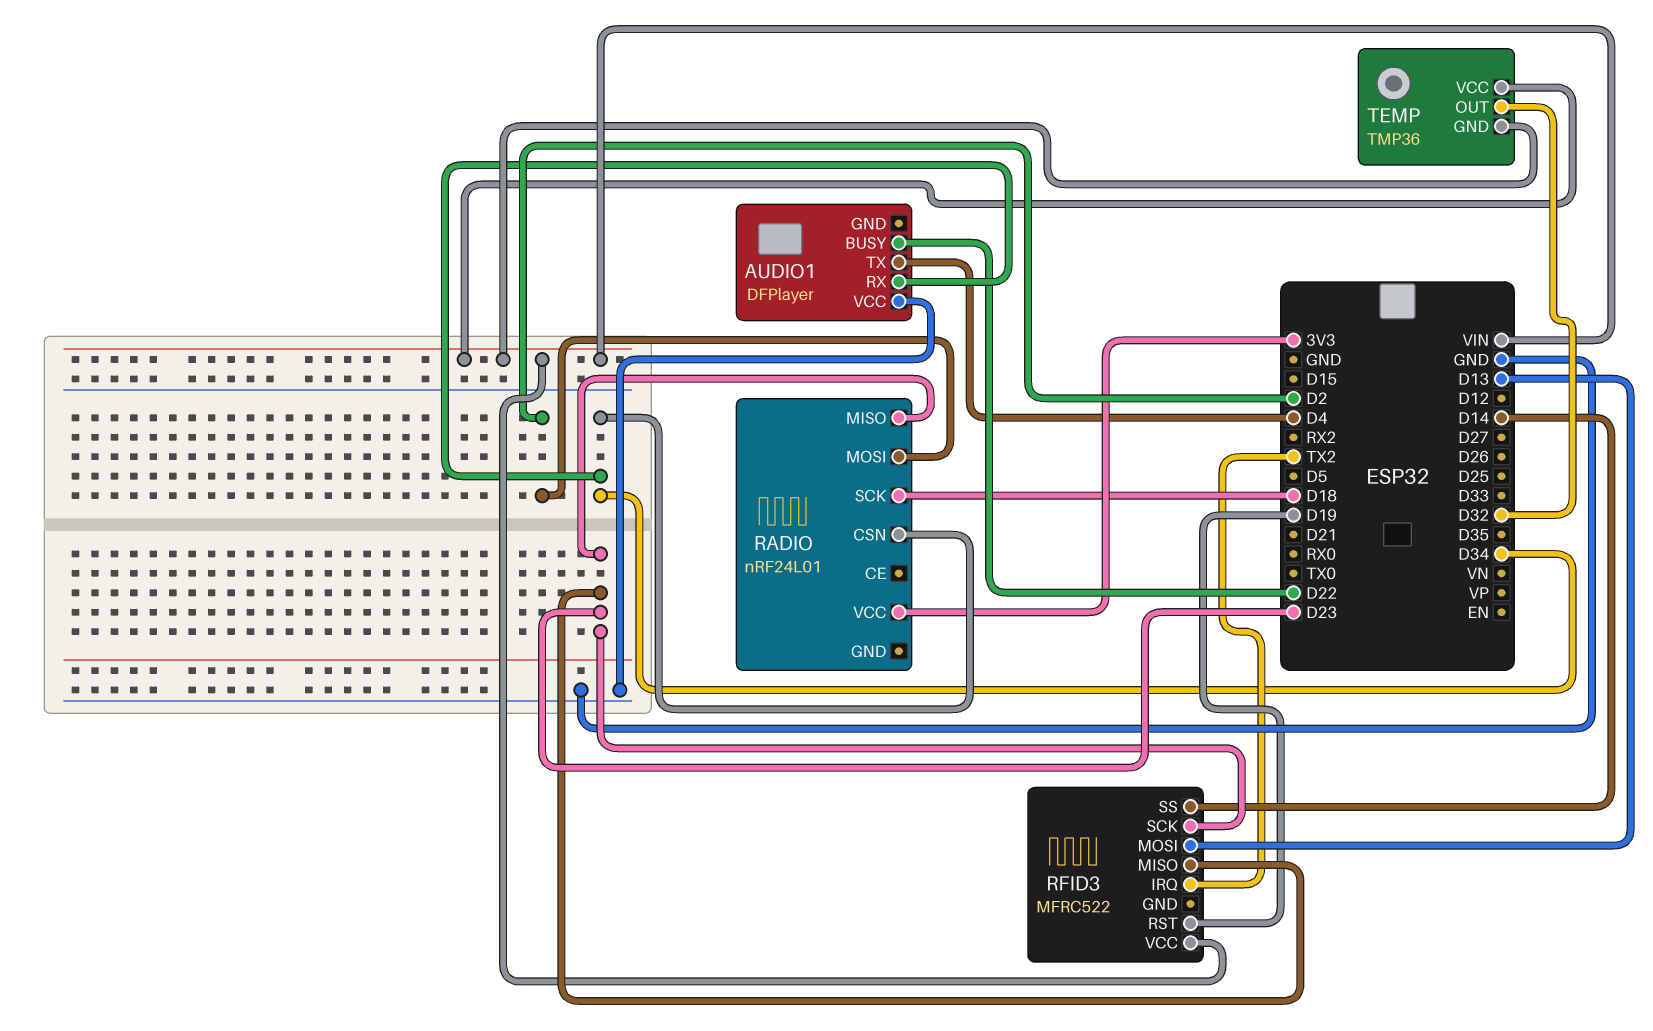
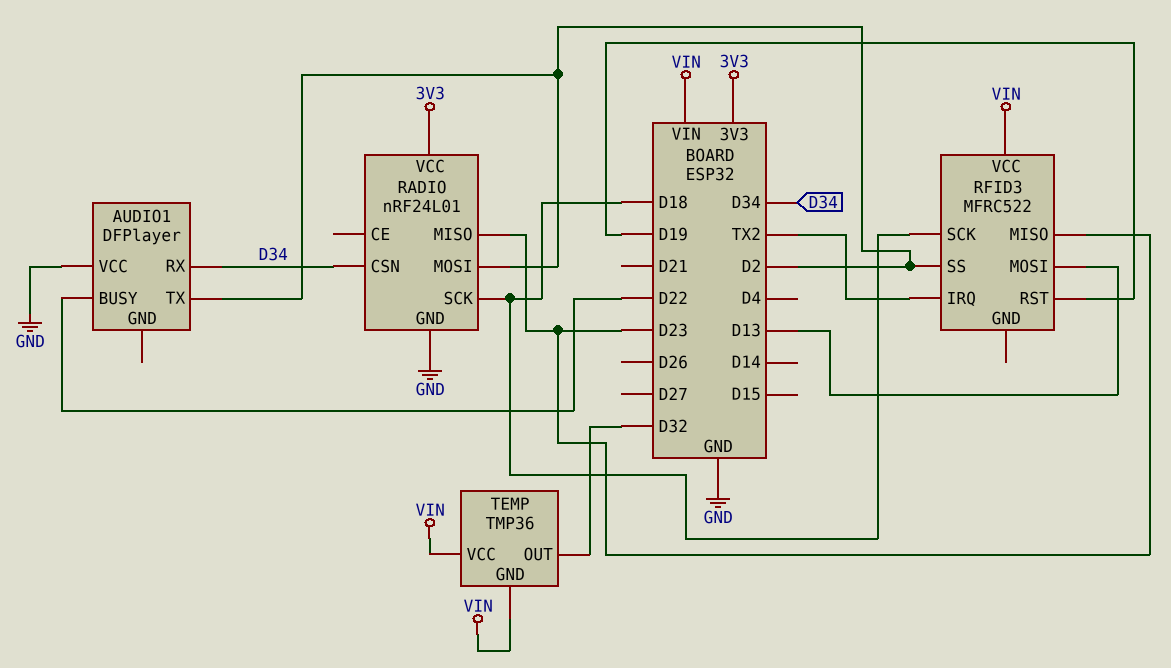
AUDIO1 pin TX: D4 -> D2
RADIO pin GND: none -> GND
RFID3 pin SCK: D23 -> D18
RFID3 pin SS: D14 -> D2

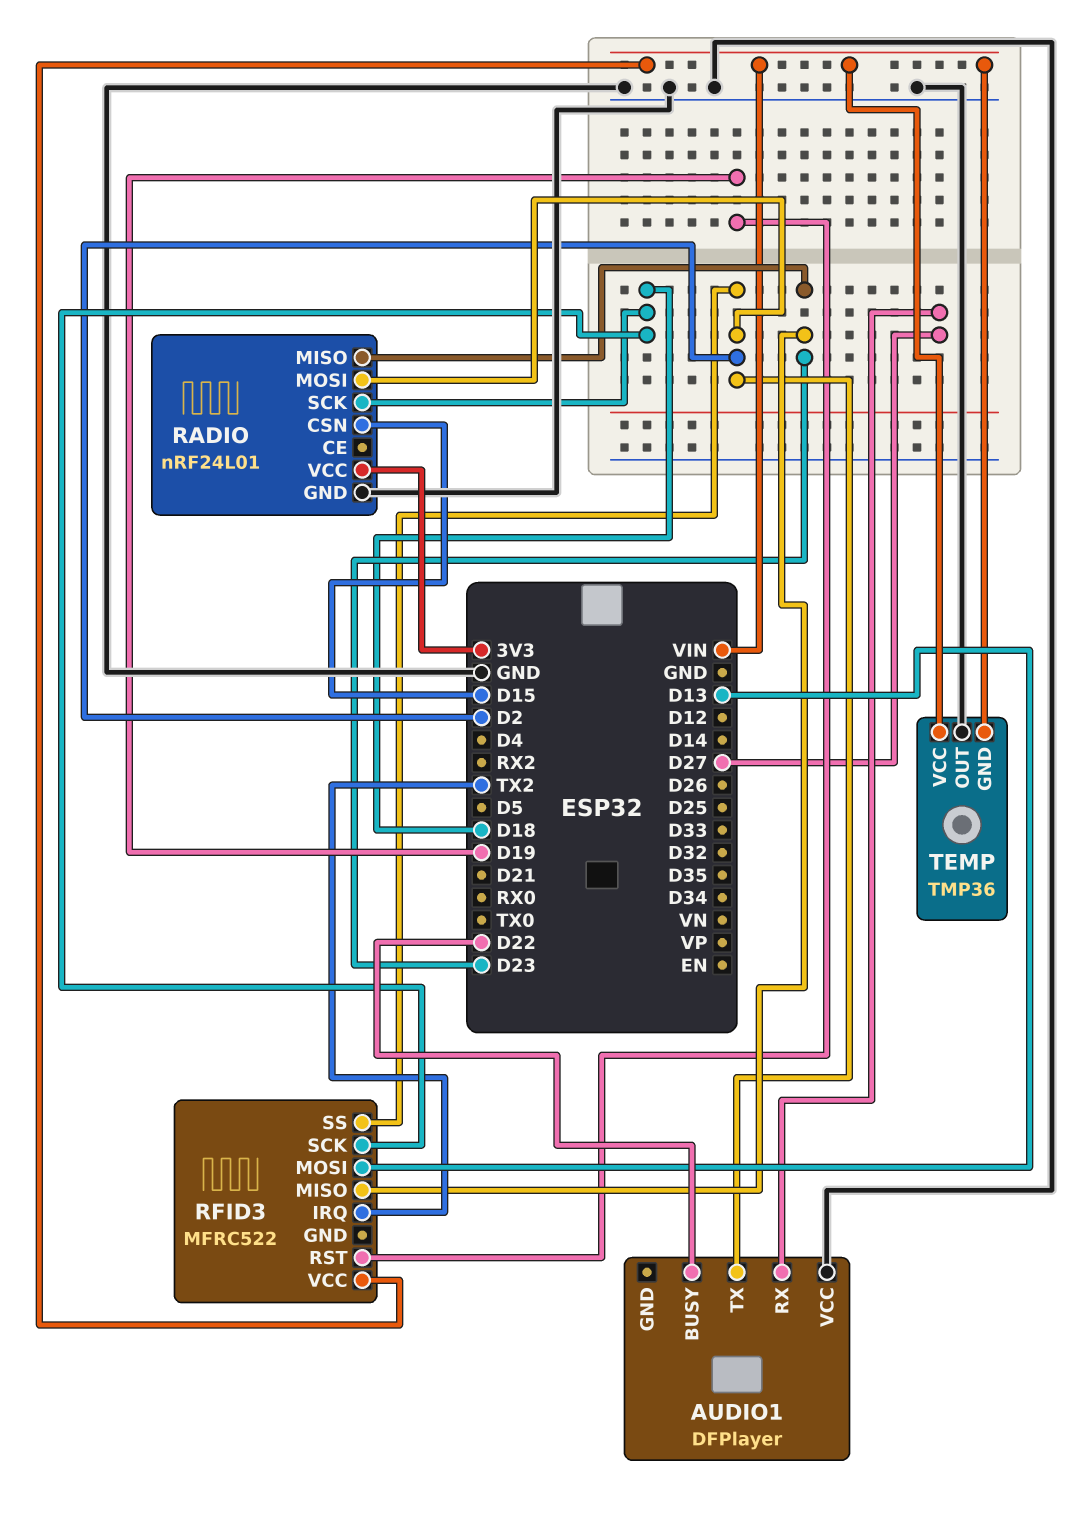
AUDIO1 pin RX: D34 -> D27
RADIO pin CSN: D34 -> D15
TEMP pin OUT: D32 -> GND

